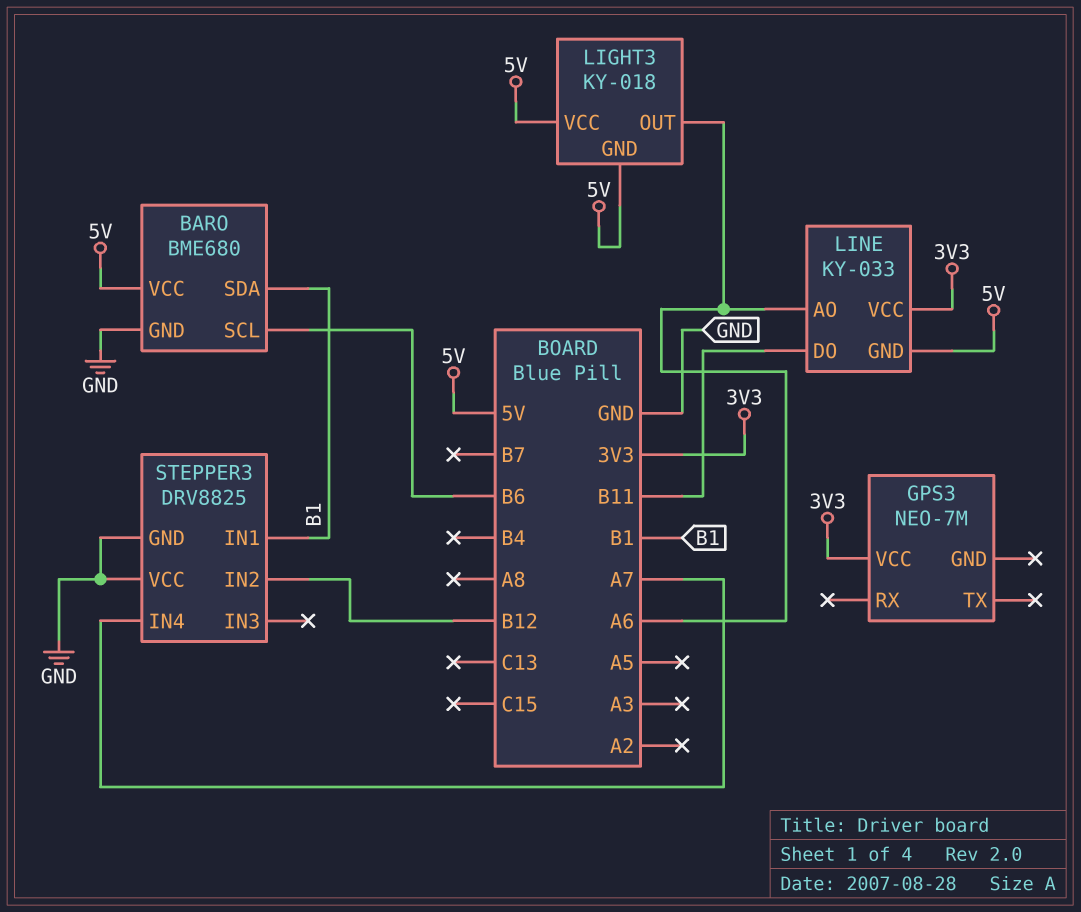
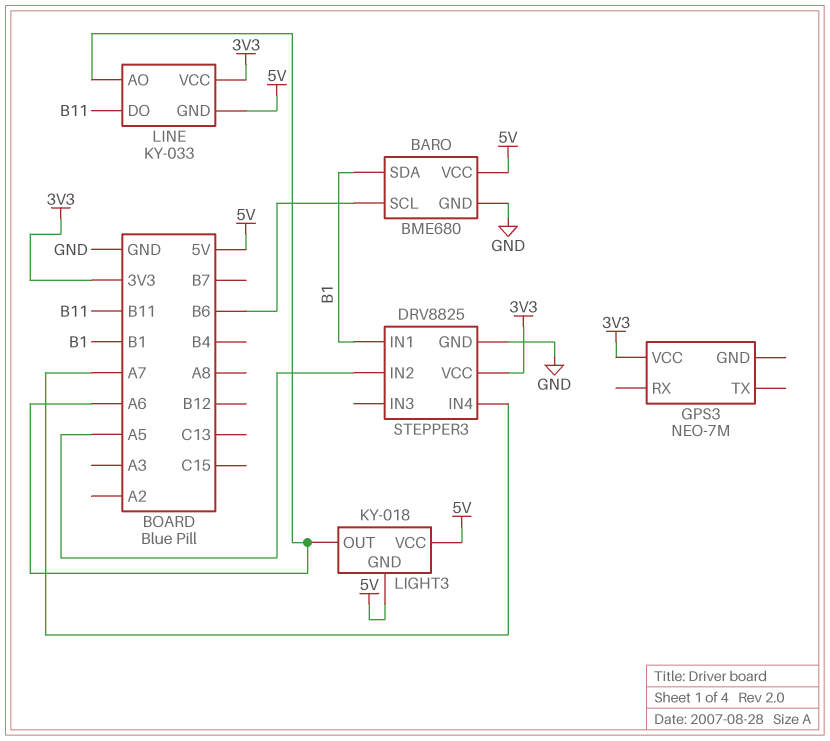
STEPPER3 pin IN2: B12 -> A5
STEPPER3 pin VCC: GND -> 3V3

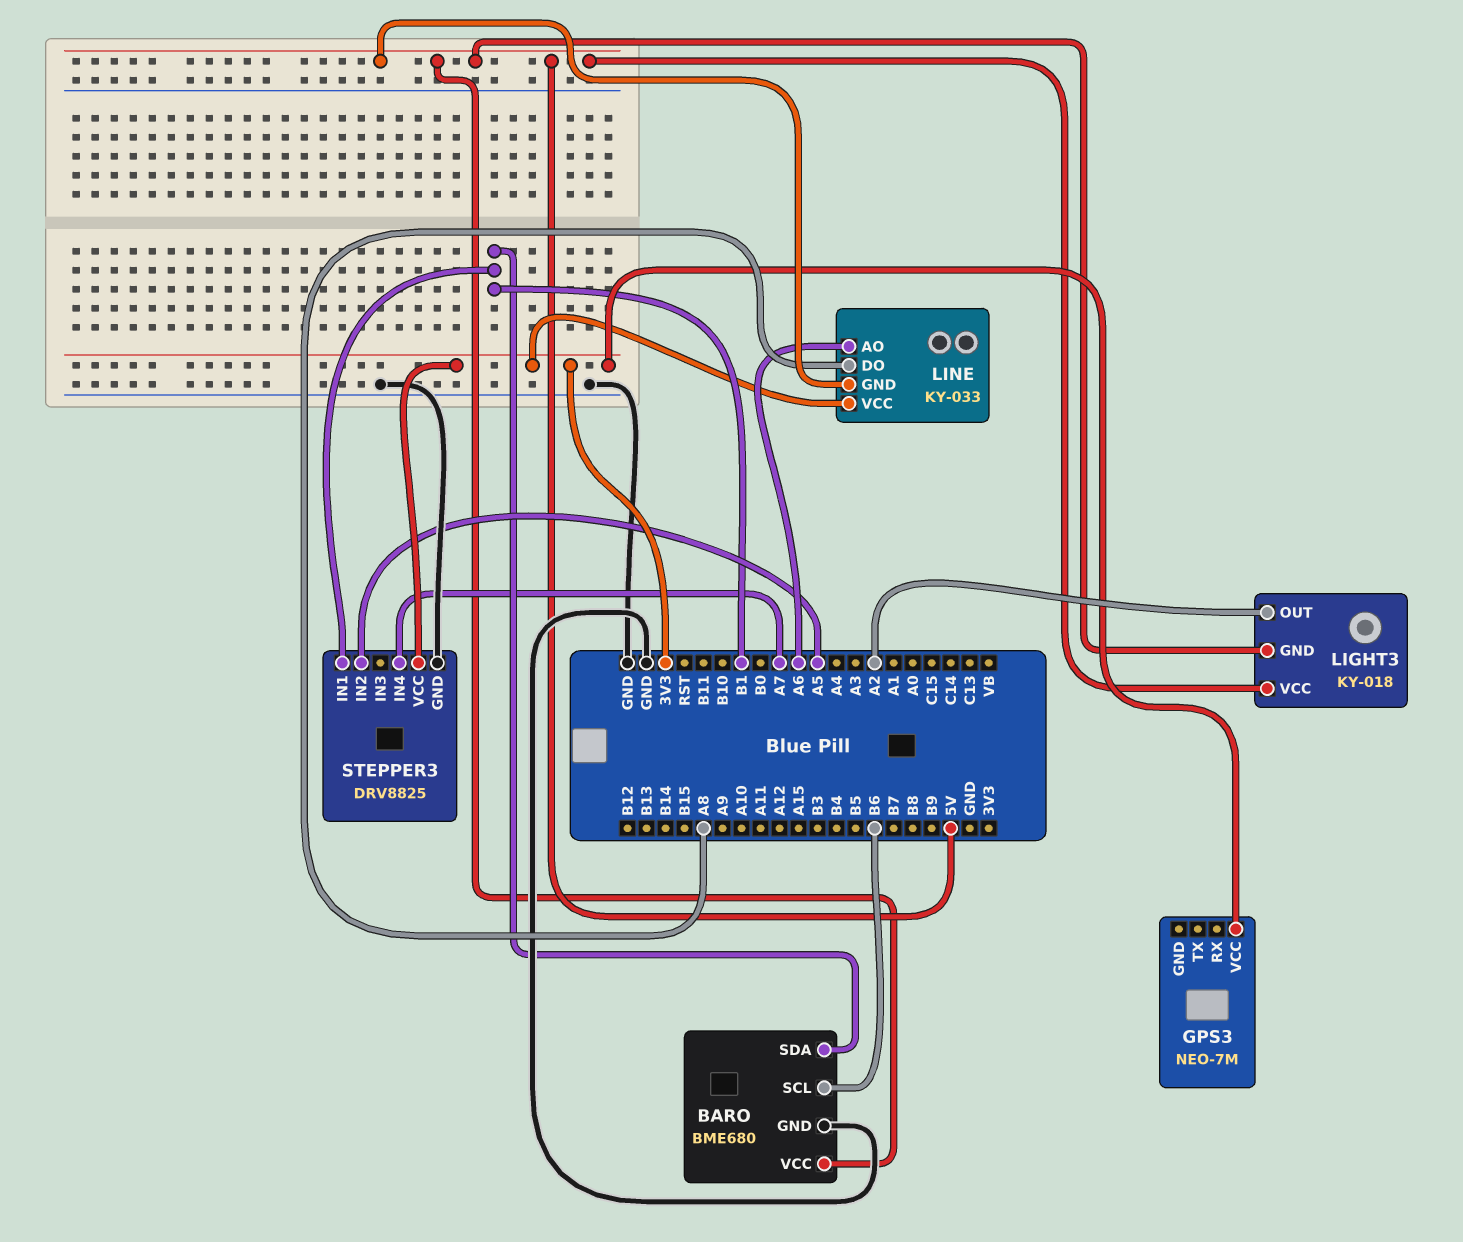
LIGHT3 pin OUT: A6 -> A2
LINE pin DO: B11 -> A8

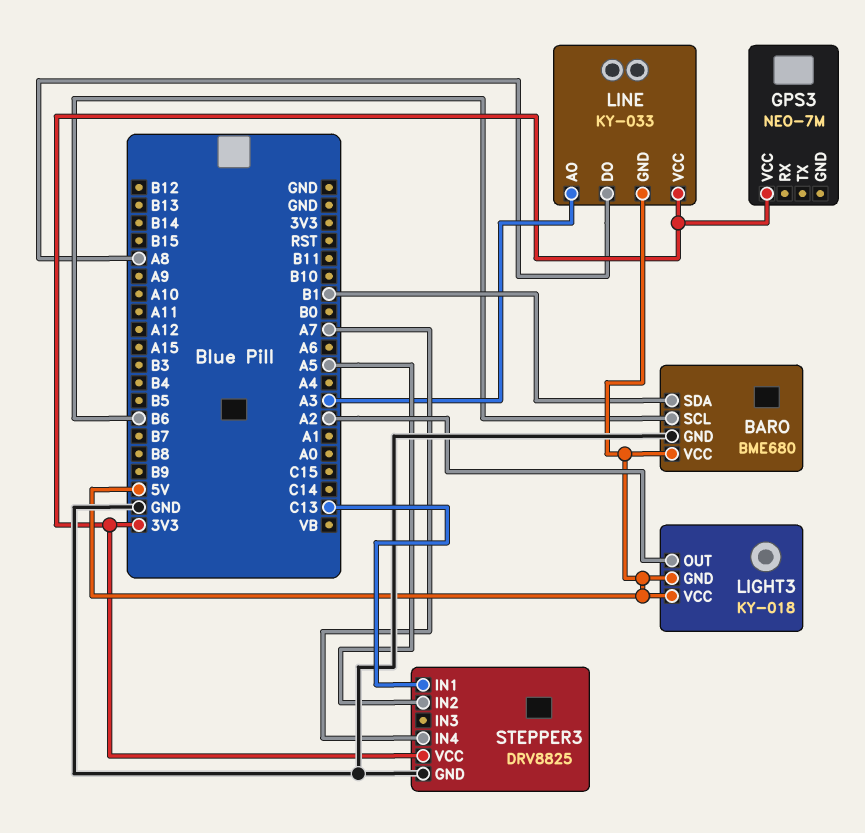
LINE pin AO: A6 -> A3
STEPPER3 pin IN1: B1 -> C13

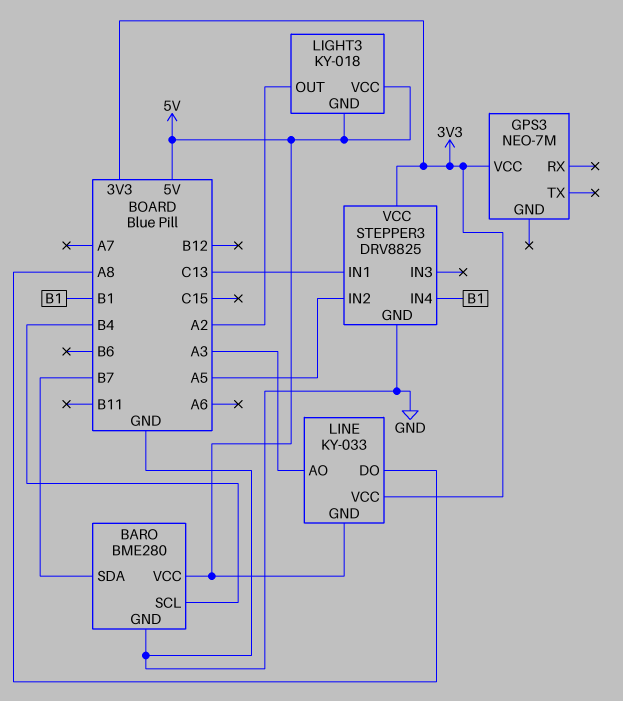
BARO: BME680 -> BME280
BARO pin SCL: B6 -> B4
BARO pin SDA: B1 -> B7
STEPPER3 pin IN4: A7 -> B1

